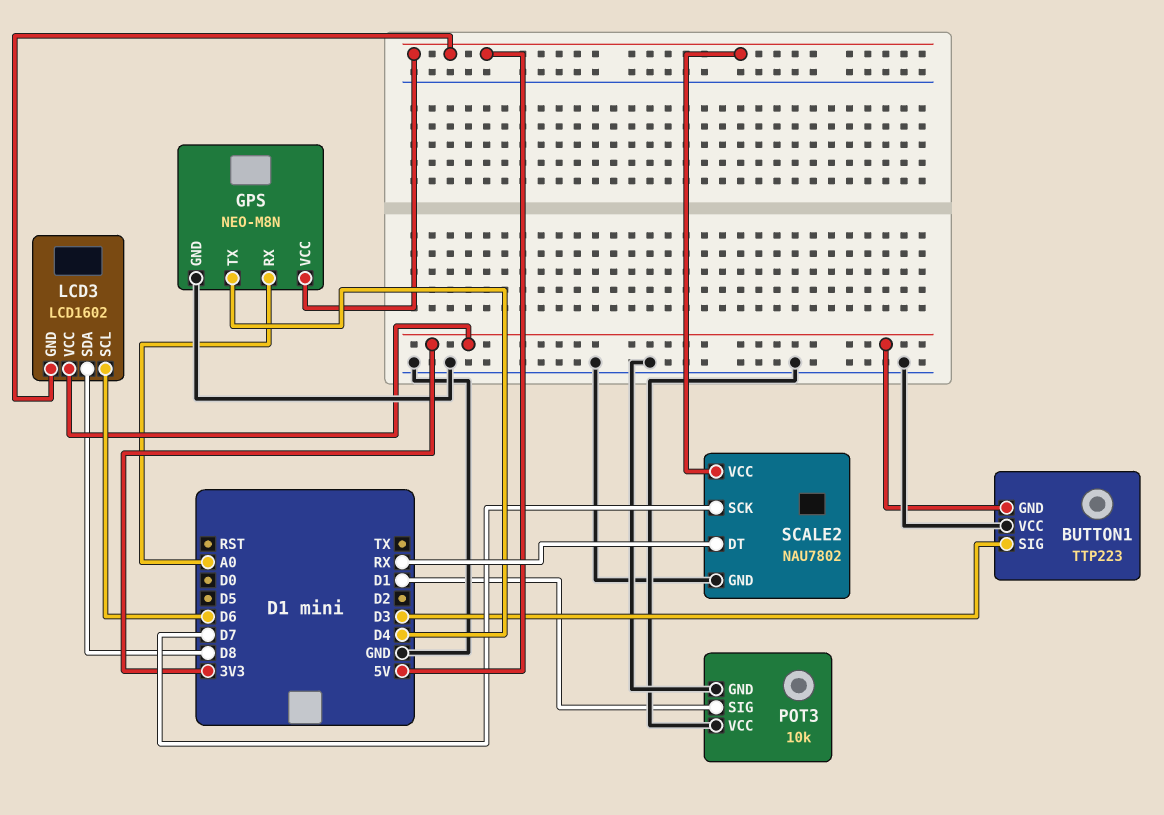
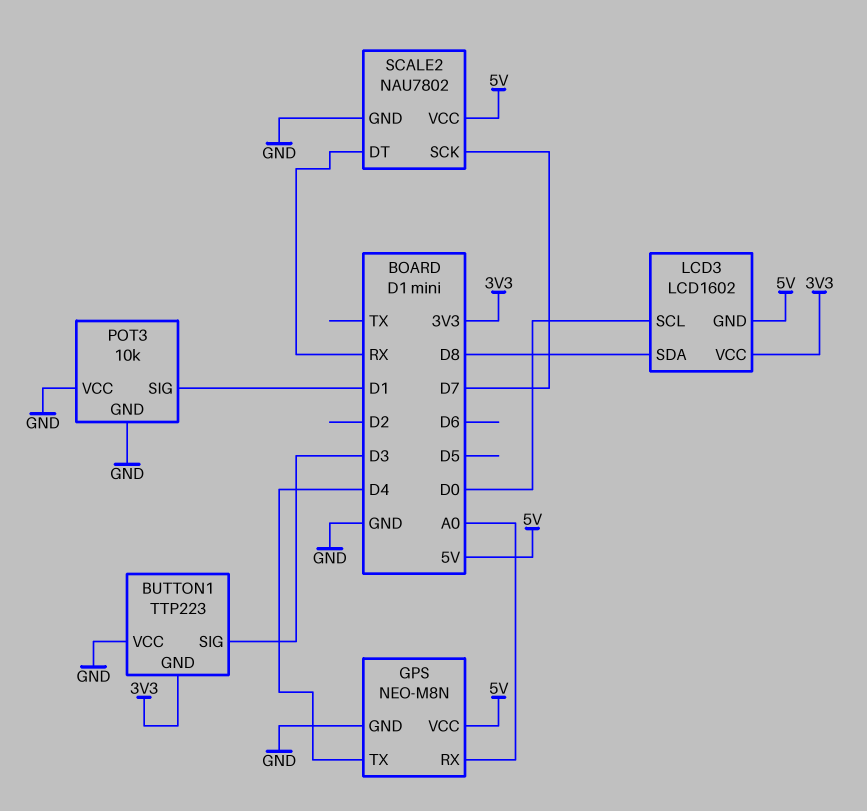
LCD3 pin SCL: D6 -> D0

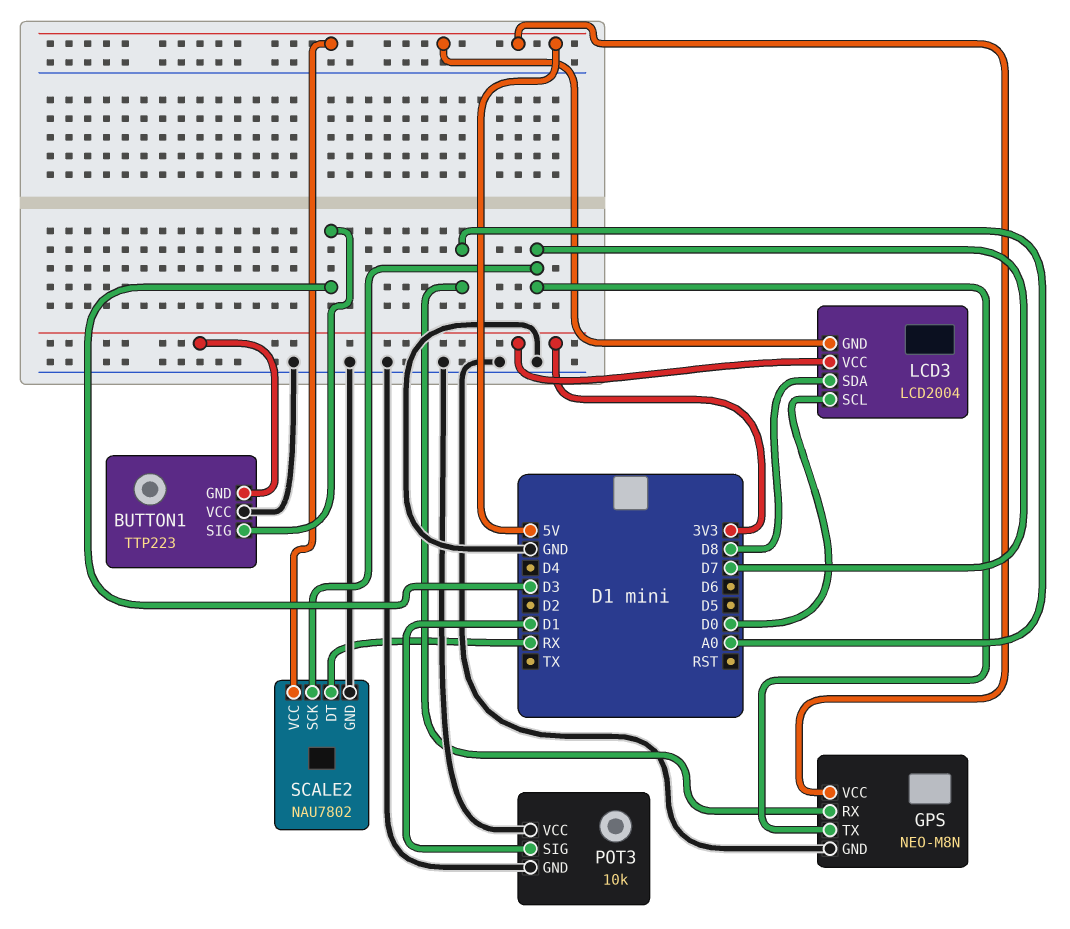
GPS pin TX: D4 -> D7
LCD3: LCD1602 -> LCD2004

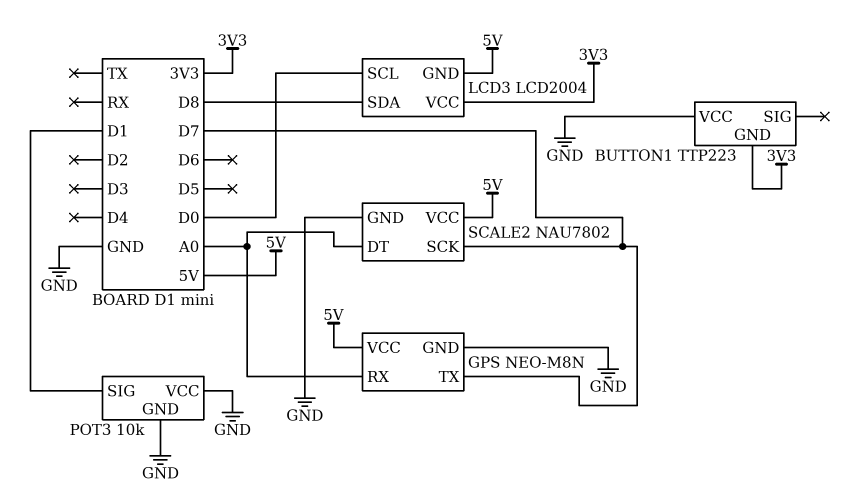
BUTTON1 pin SIG: D3 -> none
SCALE2 pin DT: RX -> A0

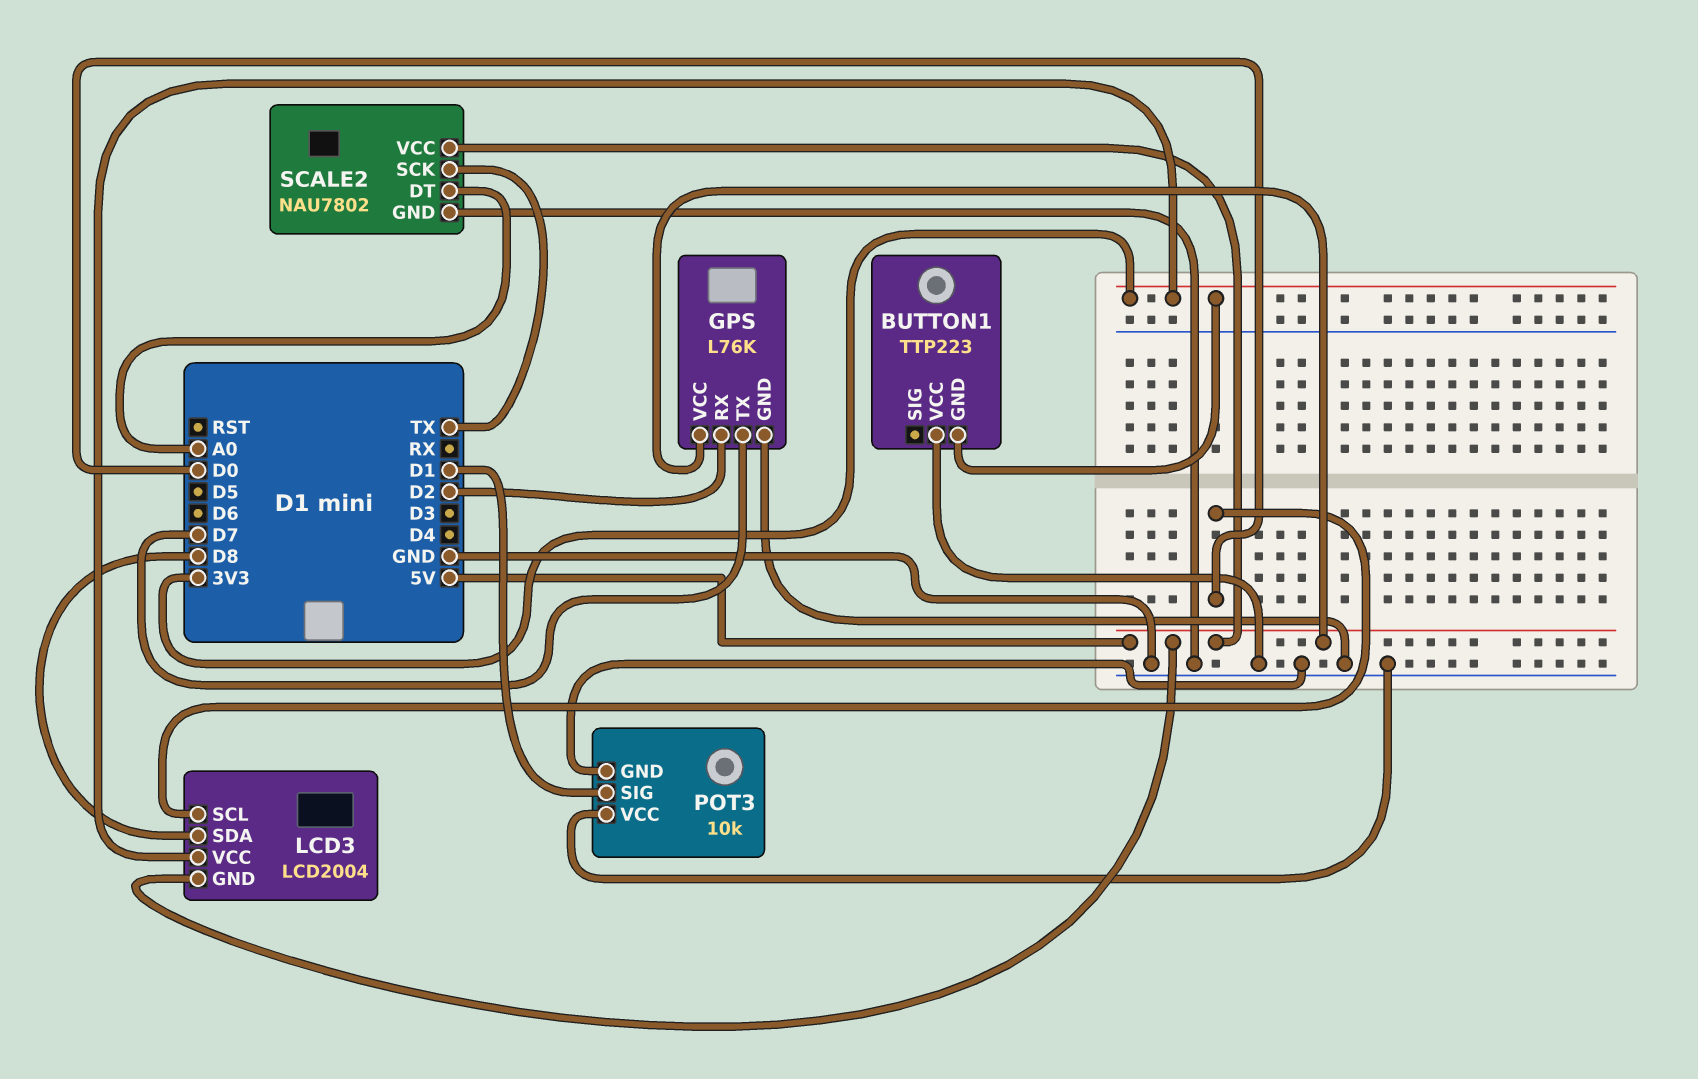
GPS: NEO-M8N -> L76K
GPS pin RX: A0 -> D2
SCALE2 pin SCK: D7 -> TX

